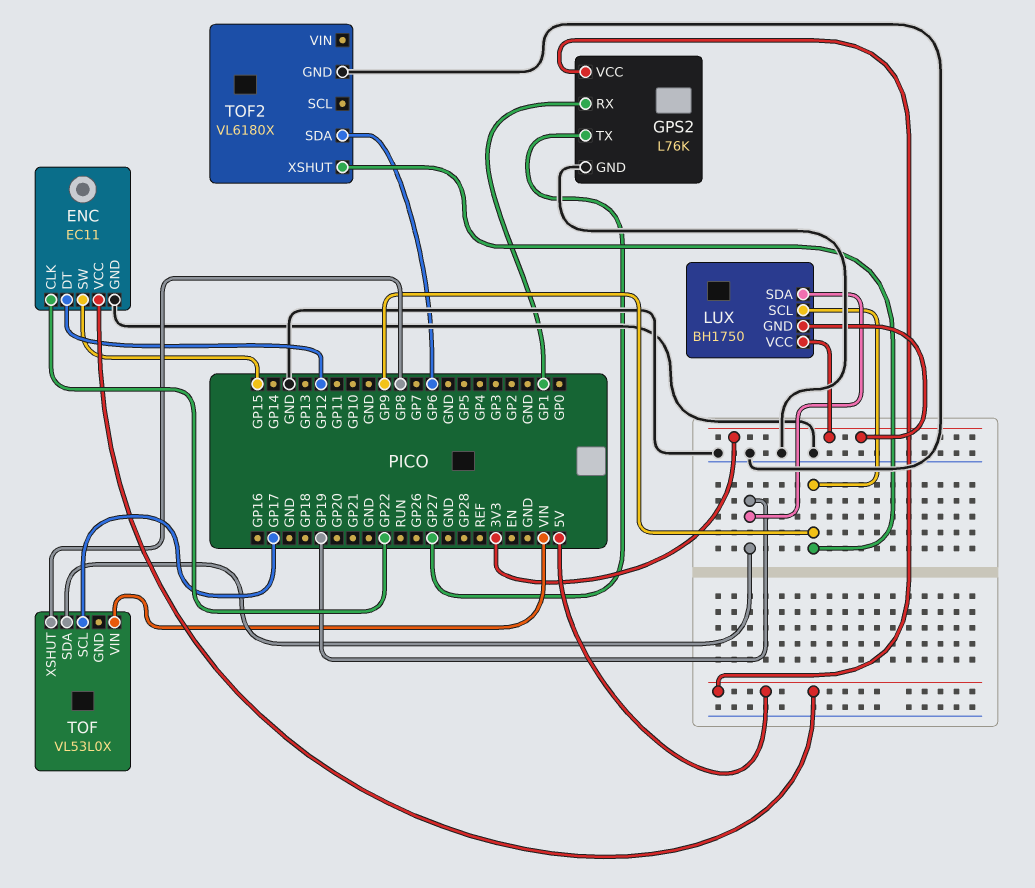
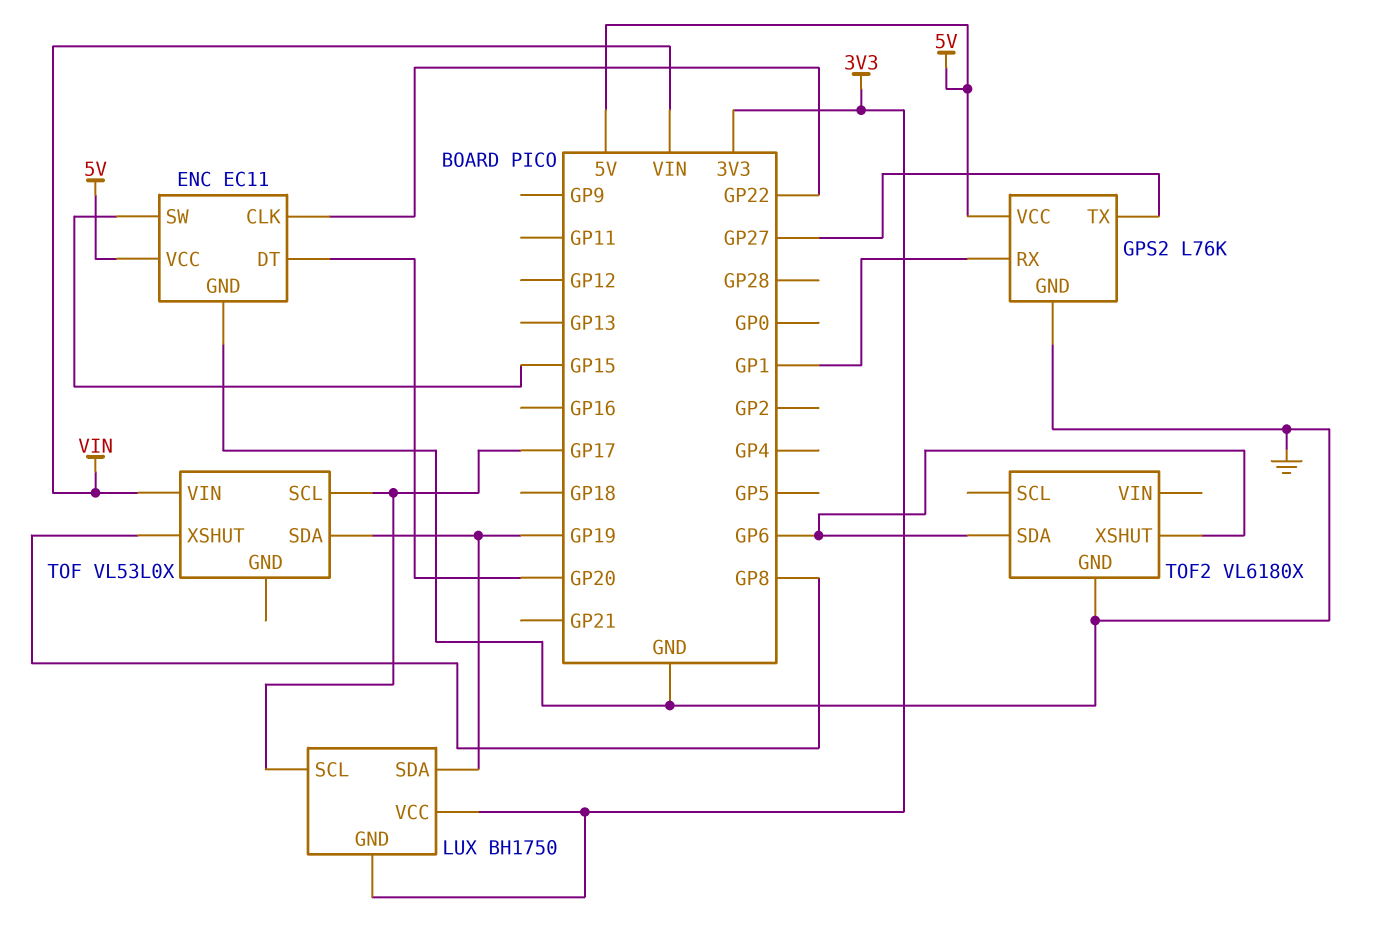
ENC pin DT: GP12 -> GP20
LUX pin SCL: GP9 -> GP17
TOF2 pin XSHUT: GP9 -> GP6

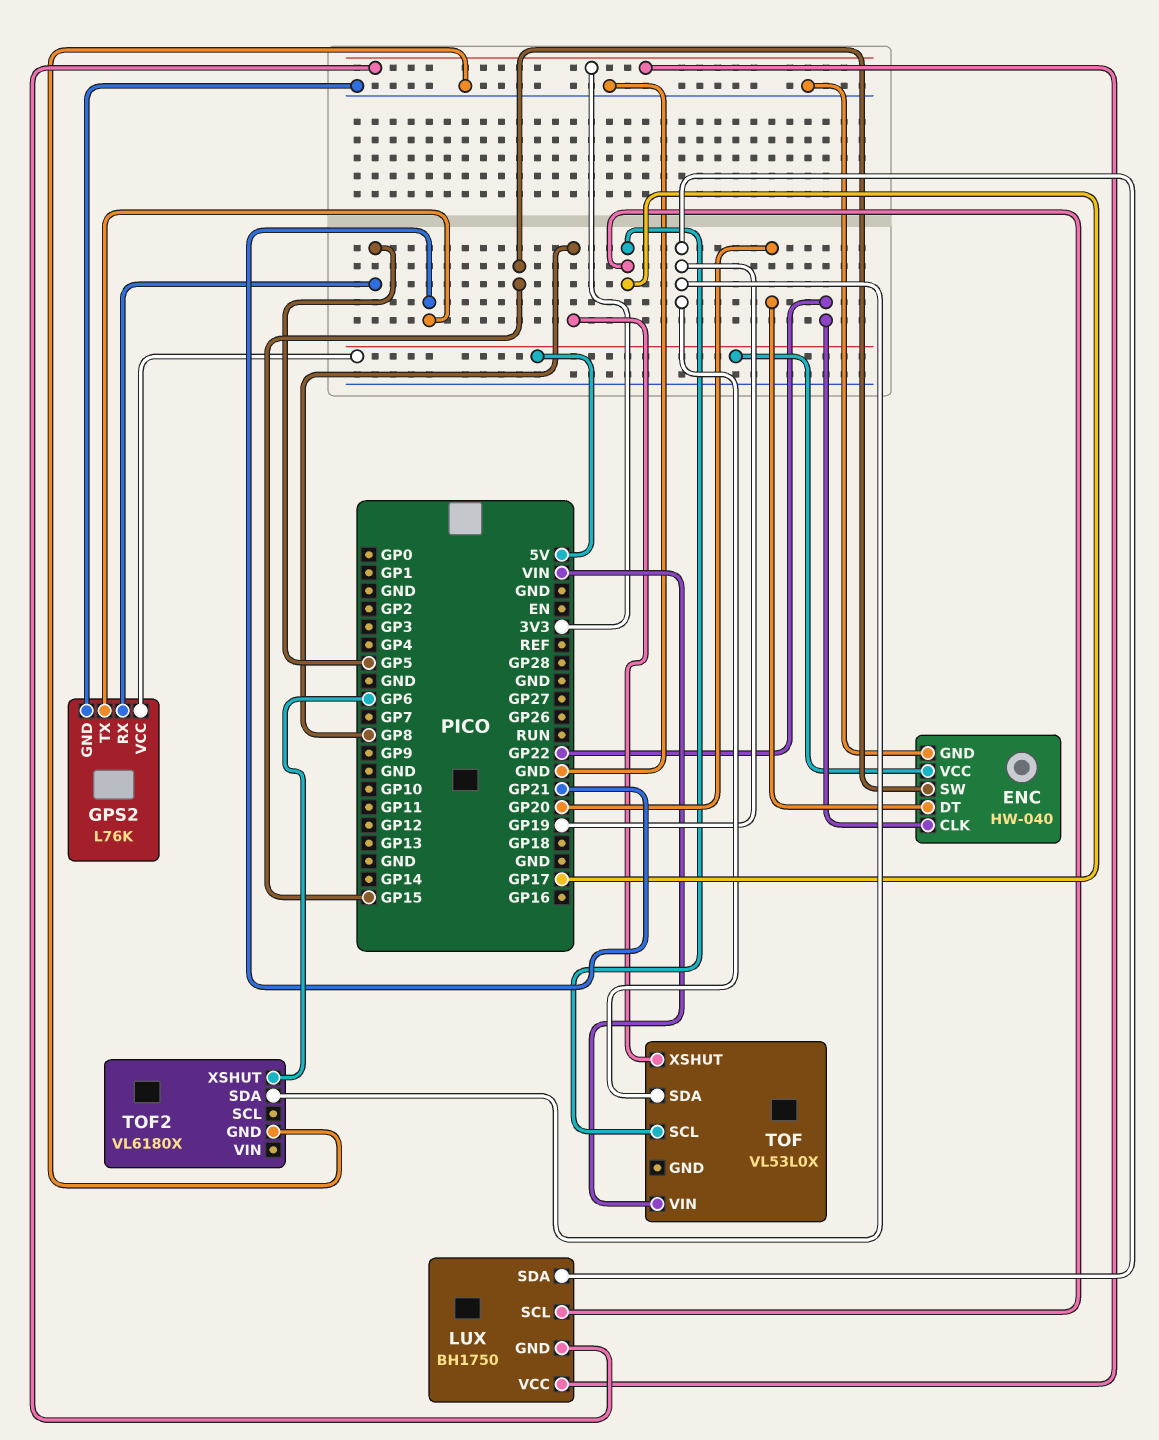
ENC: EC11 -> HW-040
GPS2 pin RX: GP1 -> GP5
GPS2 pin TX: GP27 -> GP21
TOF2 pin SDA: GP6 -> GP19

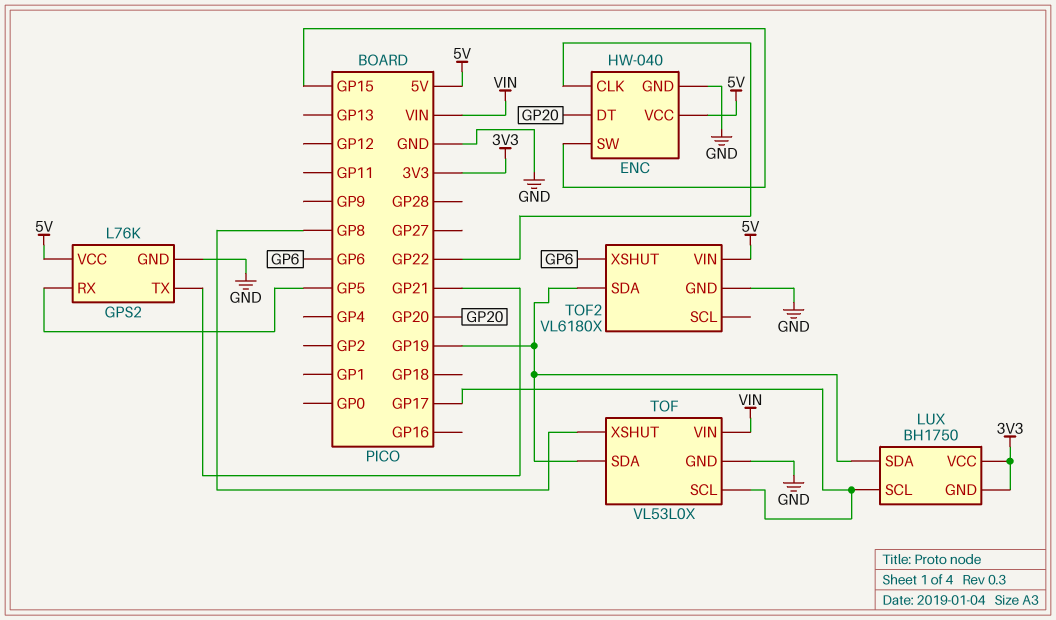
TOF pin GND: none -> GND
TOF2 pin VIN: none -> 5V

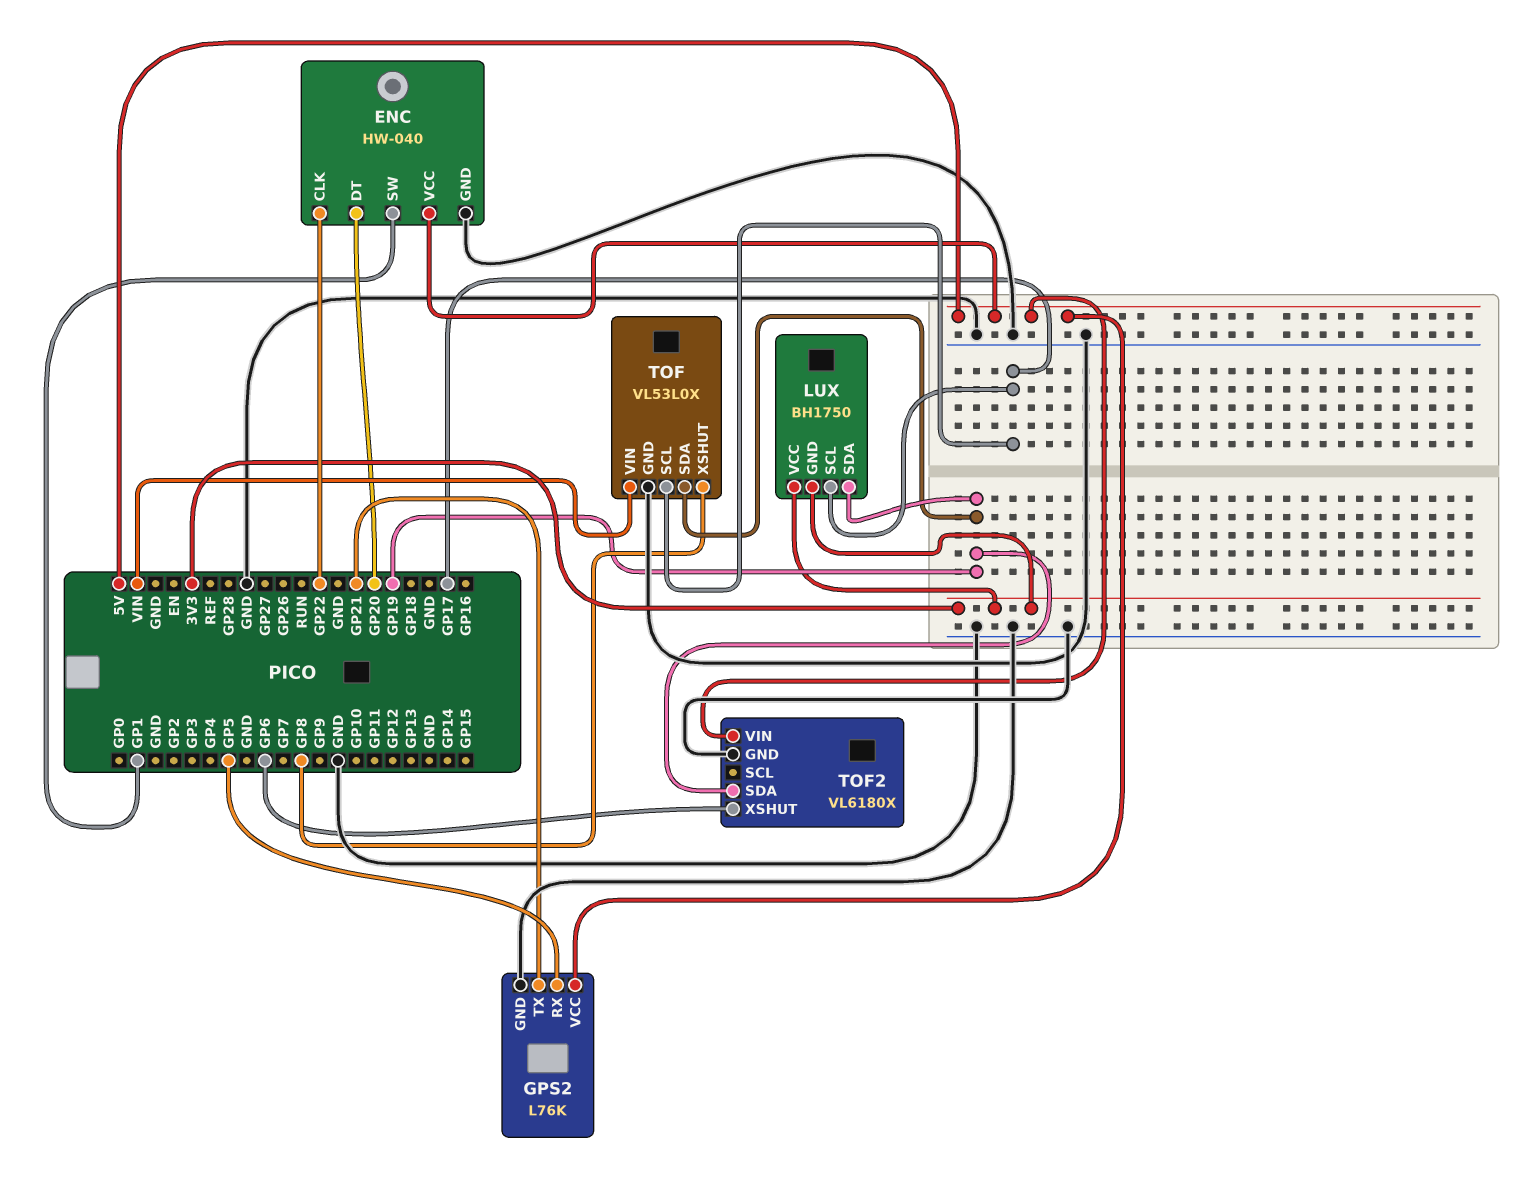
ENC pin SW: GP15 -> GP1

